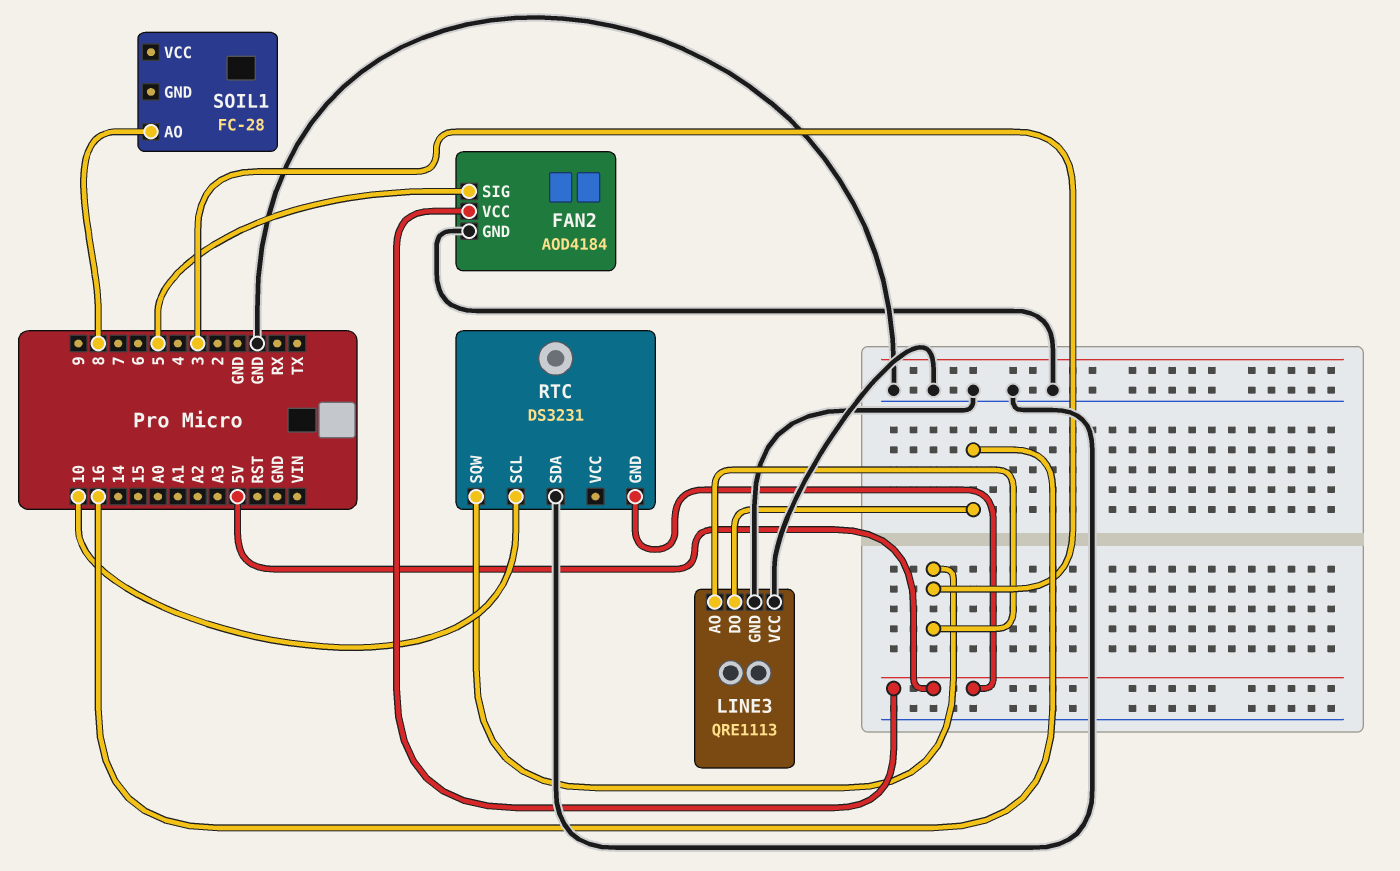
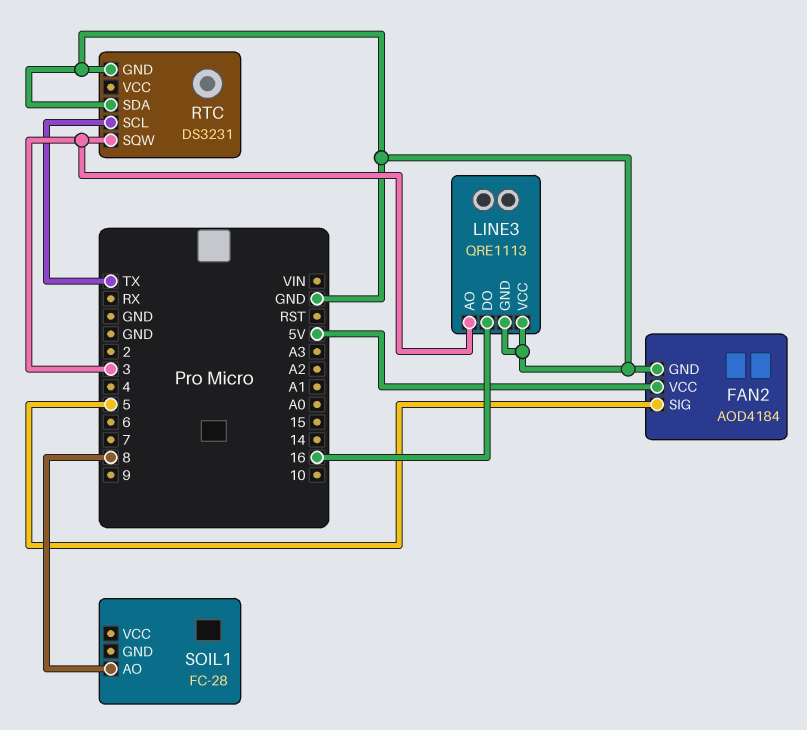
RTC pin GND: 5V -> GND
RTC pin SCL: 10 -> TX

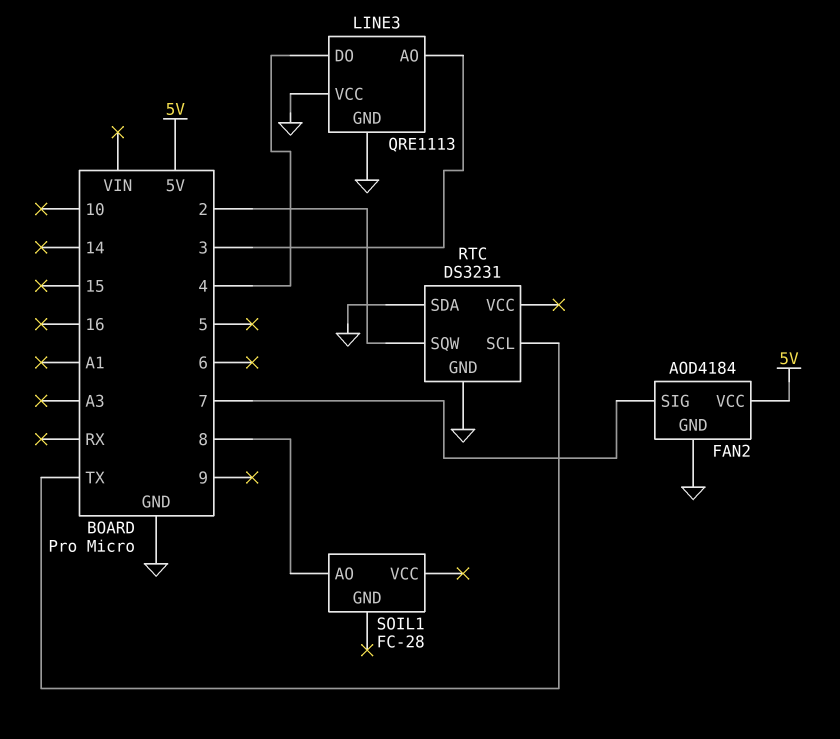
FAN2 pin SIG: 5 -> 7
LINE3 pin DO: 16 -> 4
RTC pin SQW: 3 -> 2

